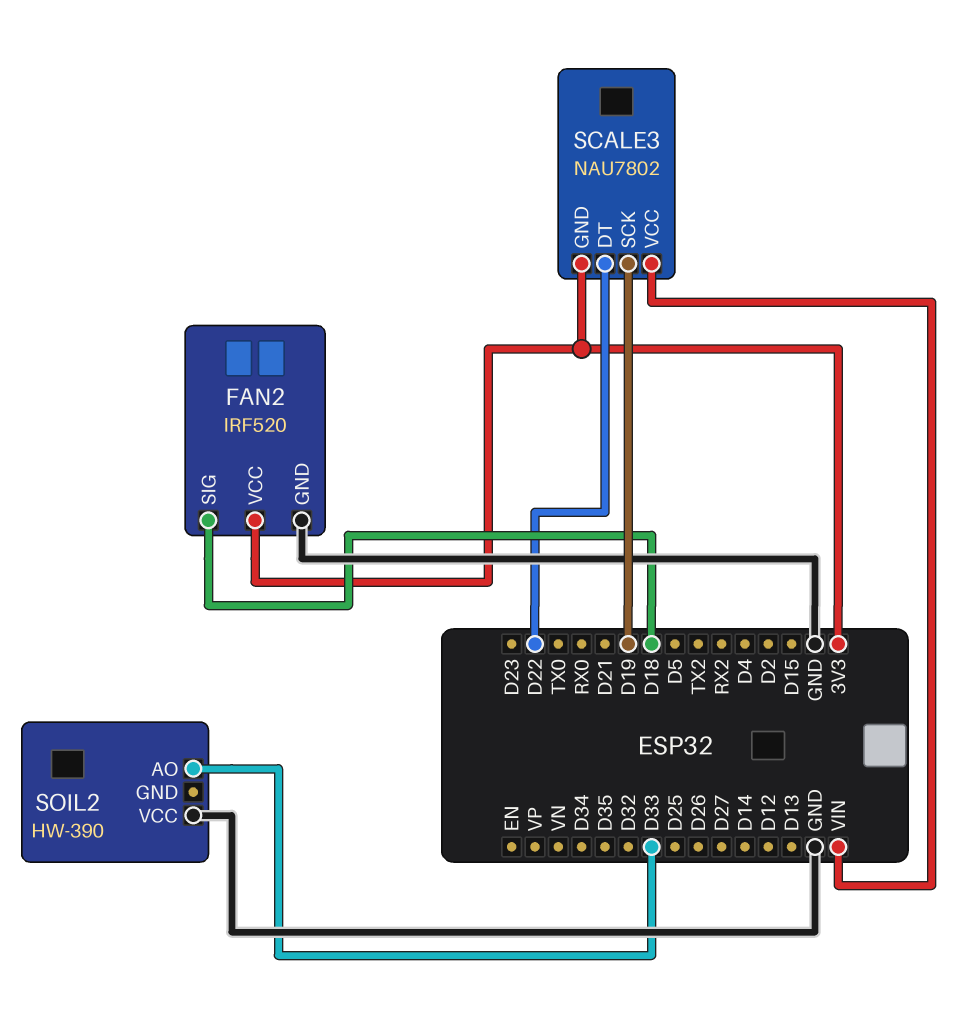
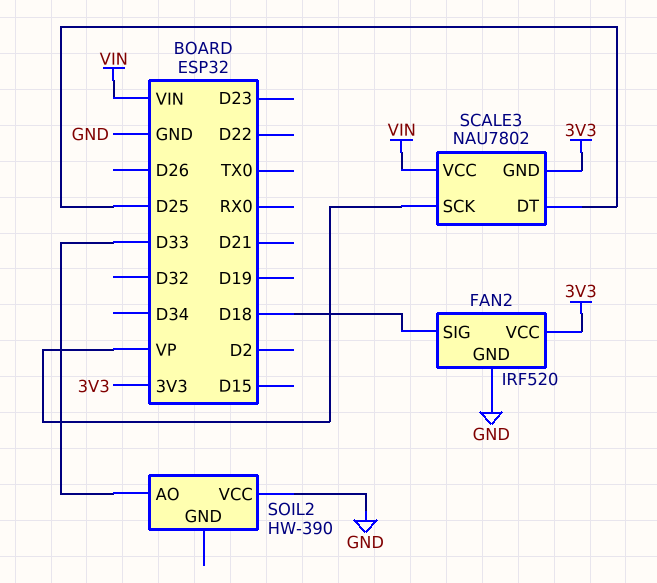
SCALE3 pin DT: D22 -> D25
SCALE3 pin SCK: D19 -> VP

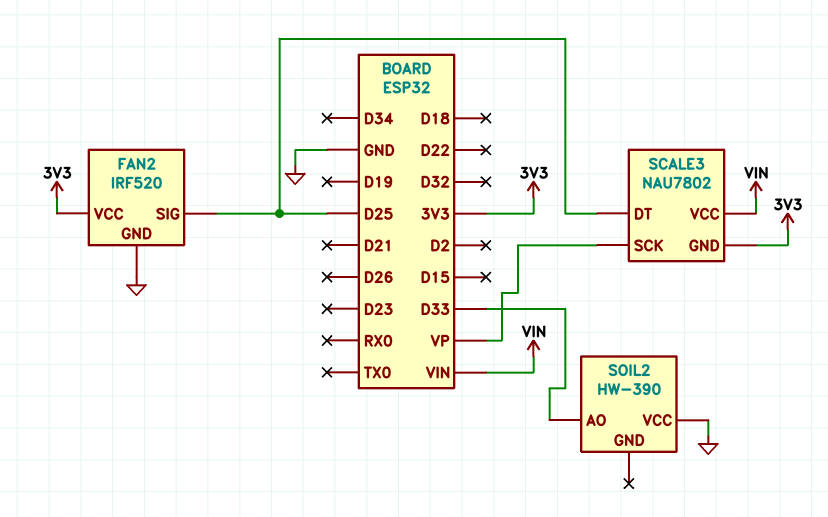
FAN2 pin SIG: D18 -> D25

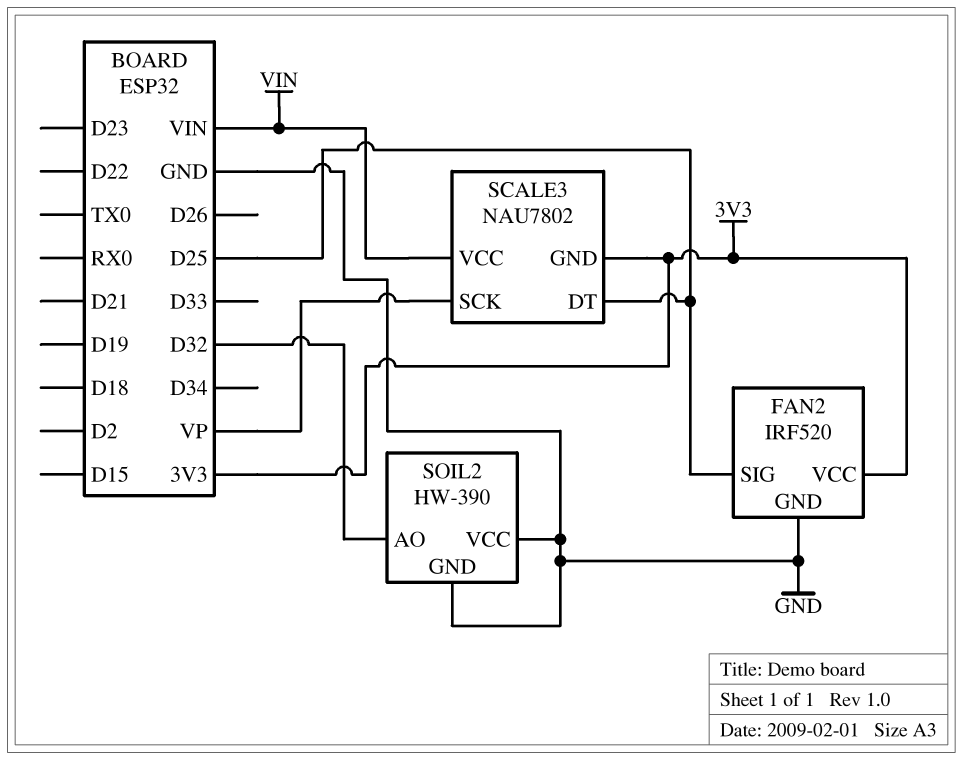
SOIL2 pin AO: D33 -> D32
SOIL2 pin GND: none -> GND

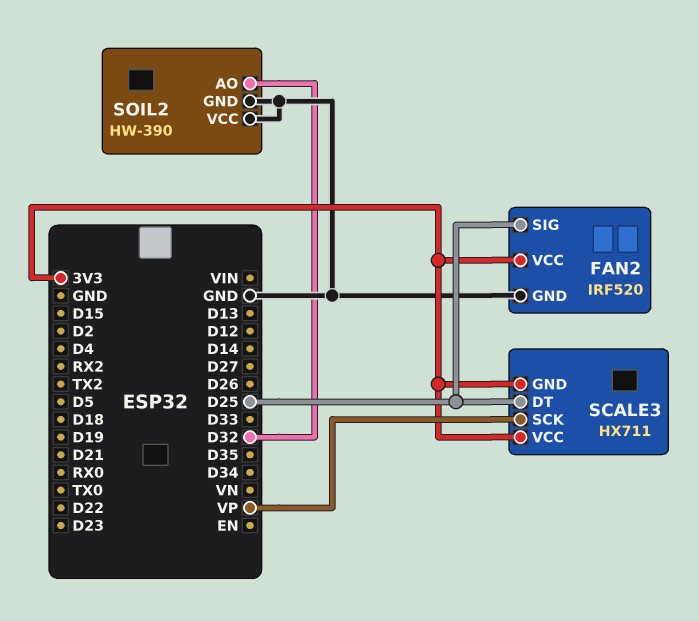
SCALE3: NAU7802 -> HX711
SCALE3 pin VCC: VIN -> 3V3

